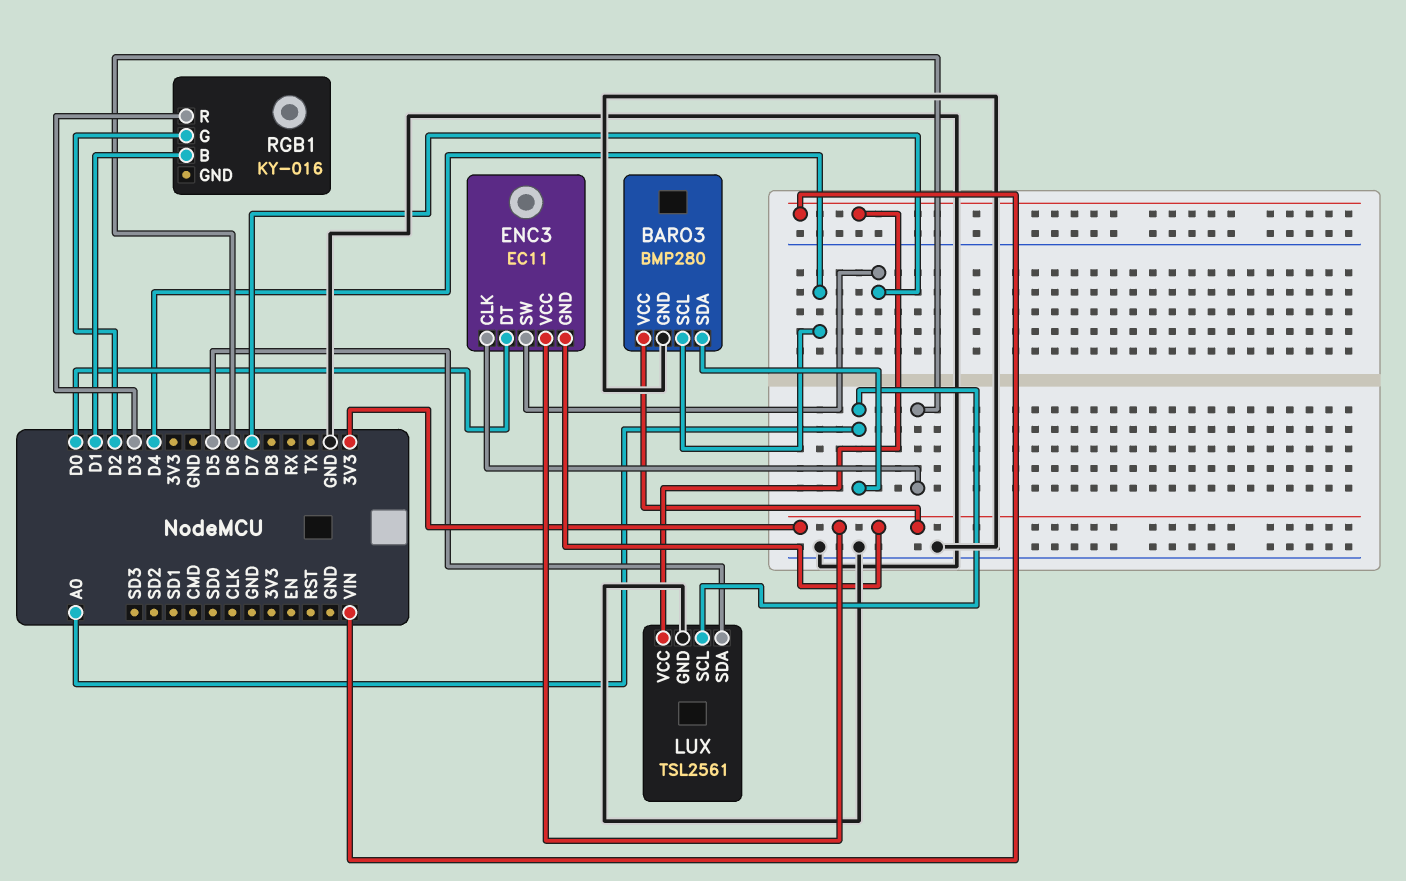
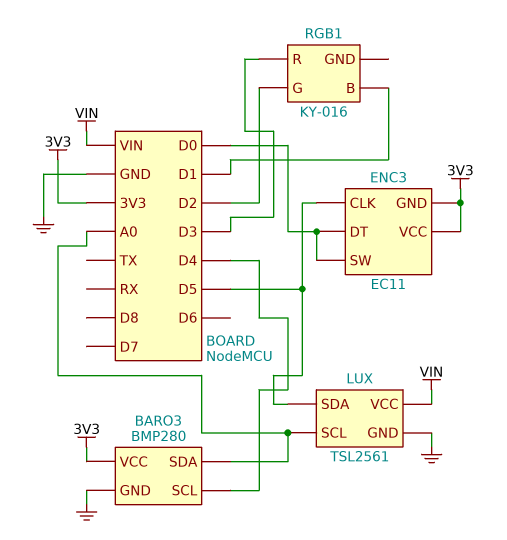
ENC3 pin CLK: D6 -> D5
ENC3 pin SW: D7 -> D0

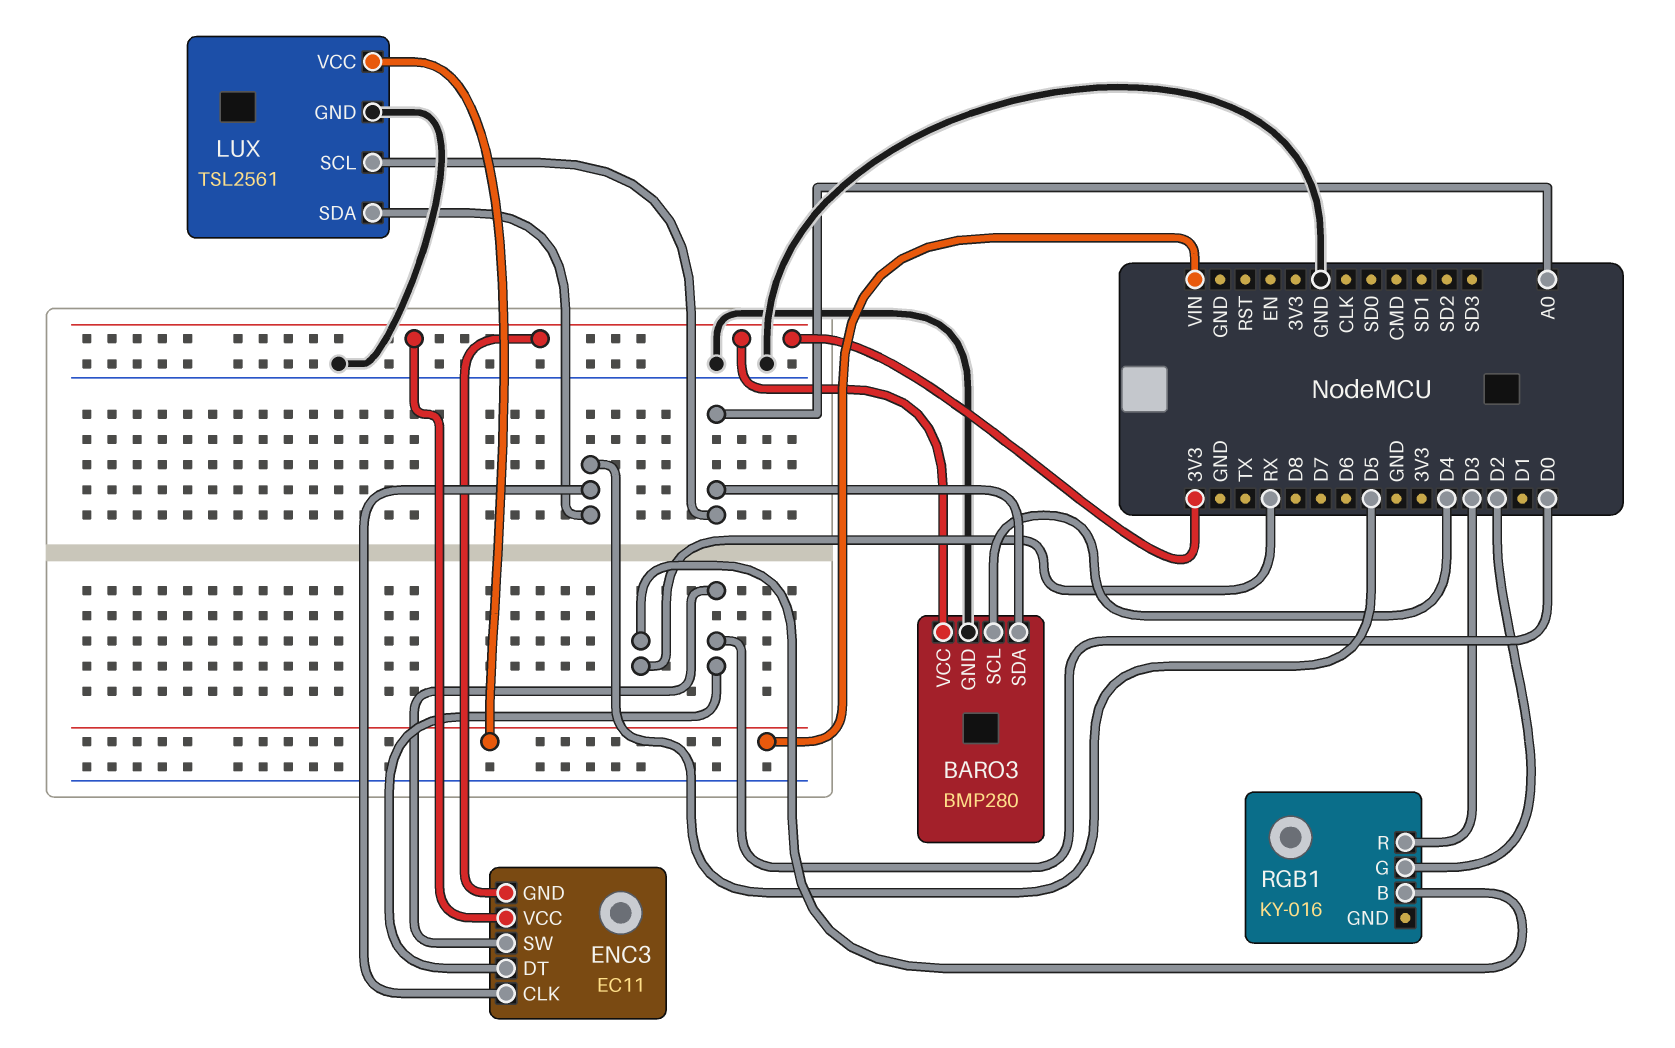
RGB1 pin B: D1 -> RX

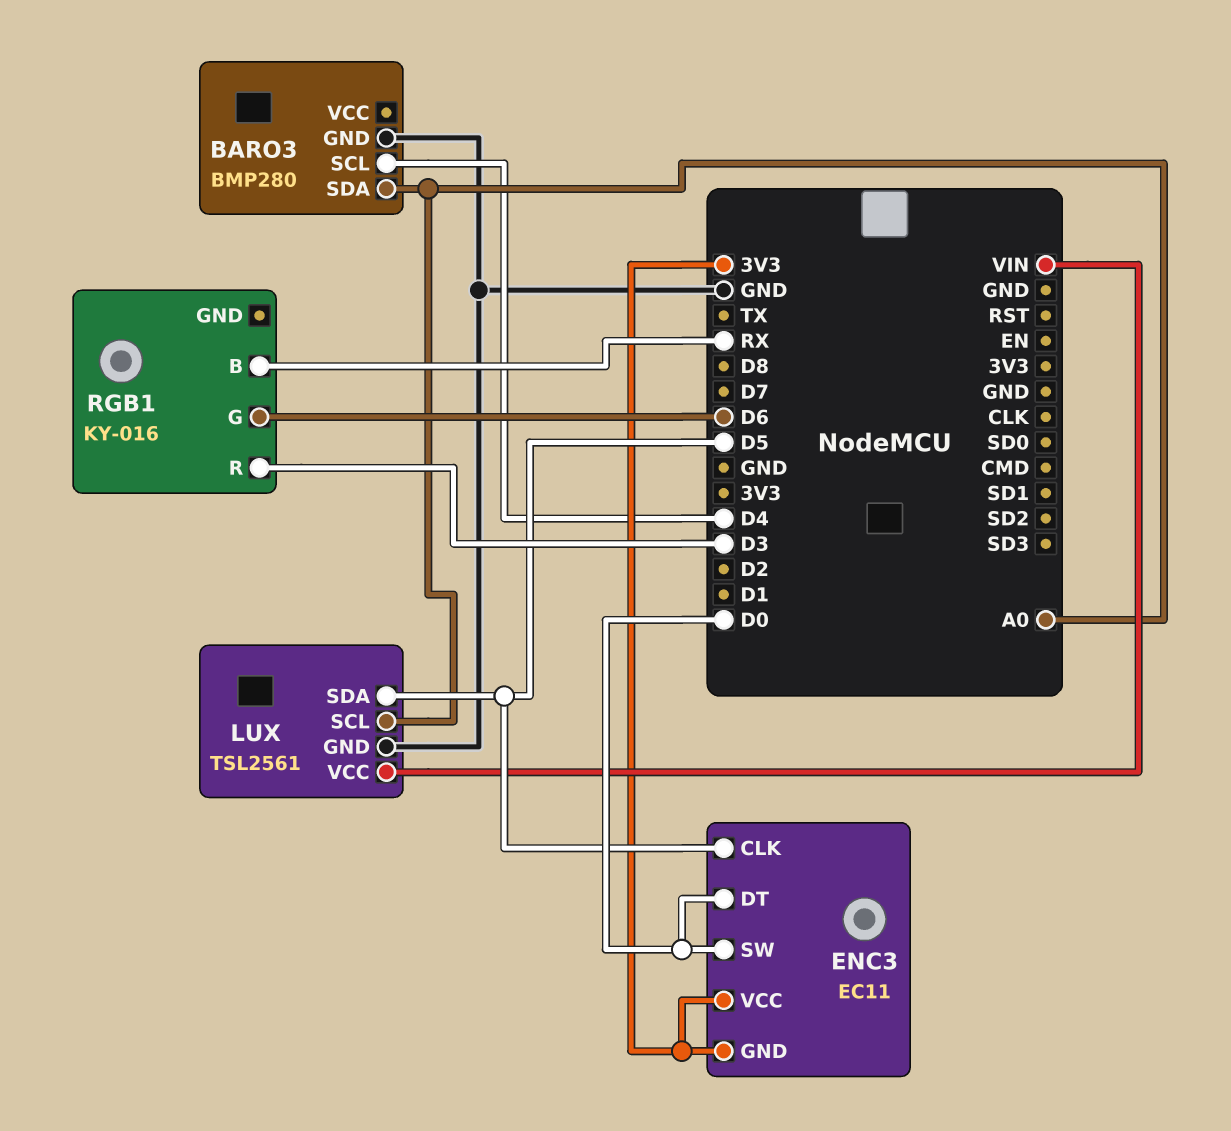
BARO3 pin VCC: 3V3 -> none
RGB1 pin G: D2 -> D6

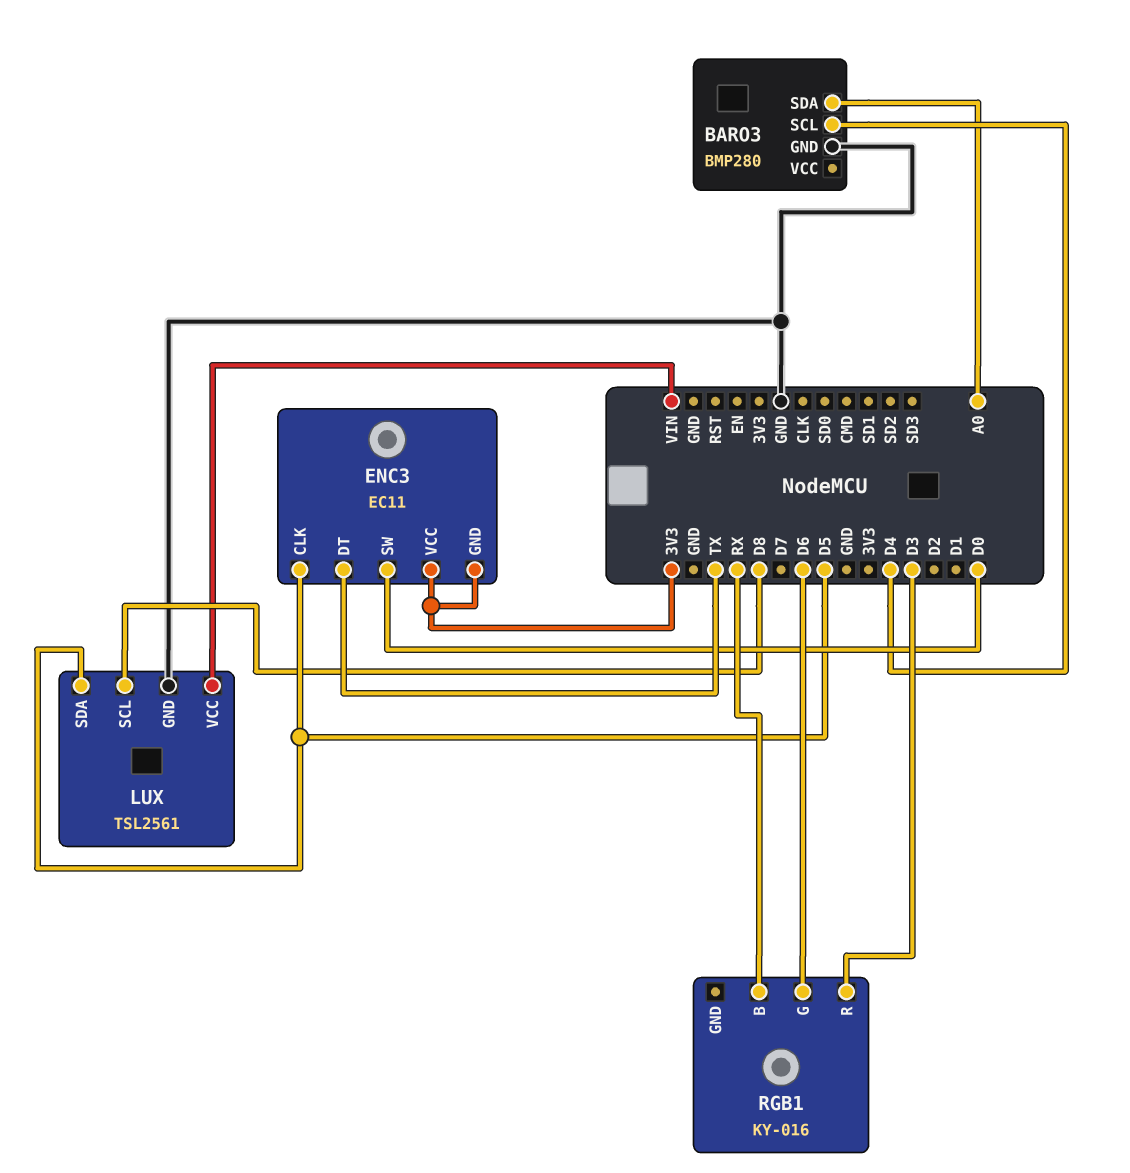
ENC3 pin DT: D0 -> TX
LUX pin SCL: A0 -> D8

